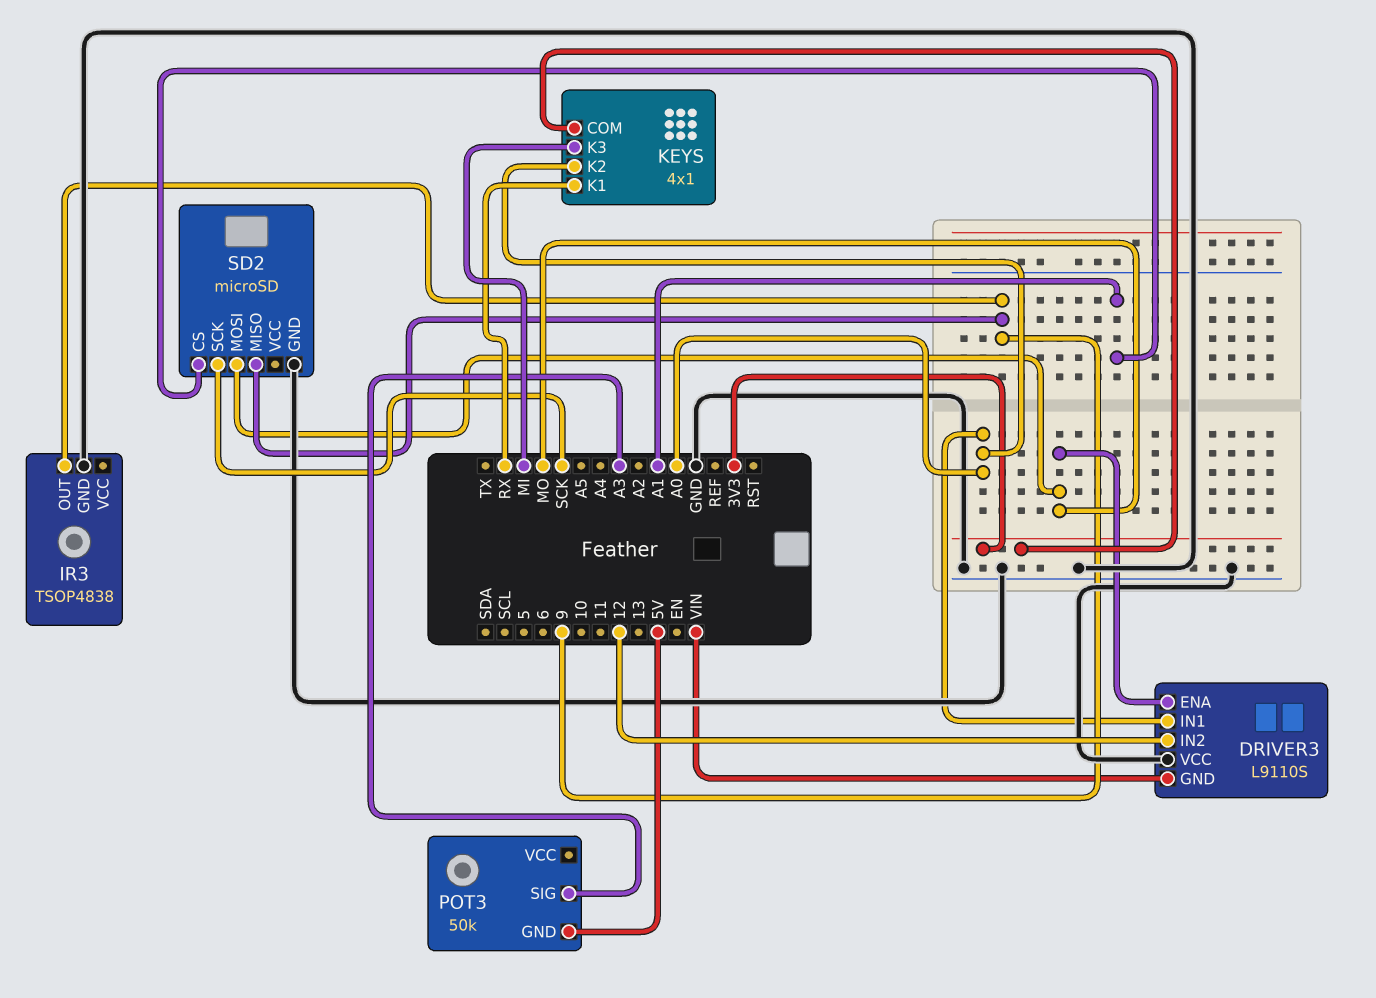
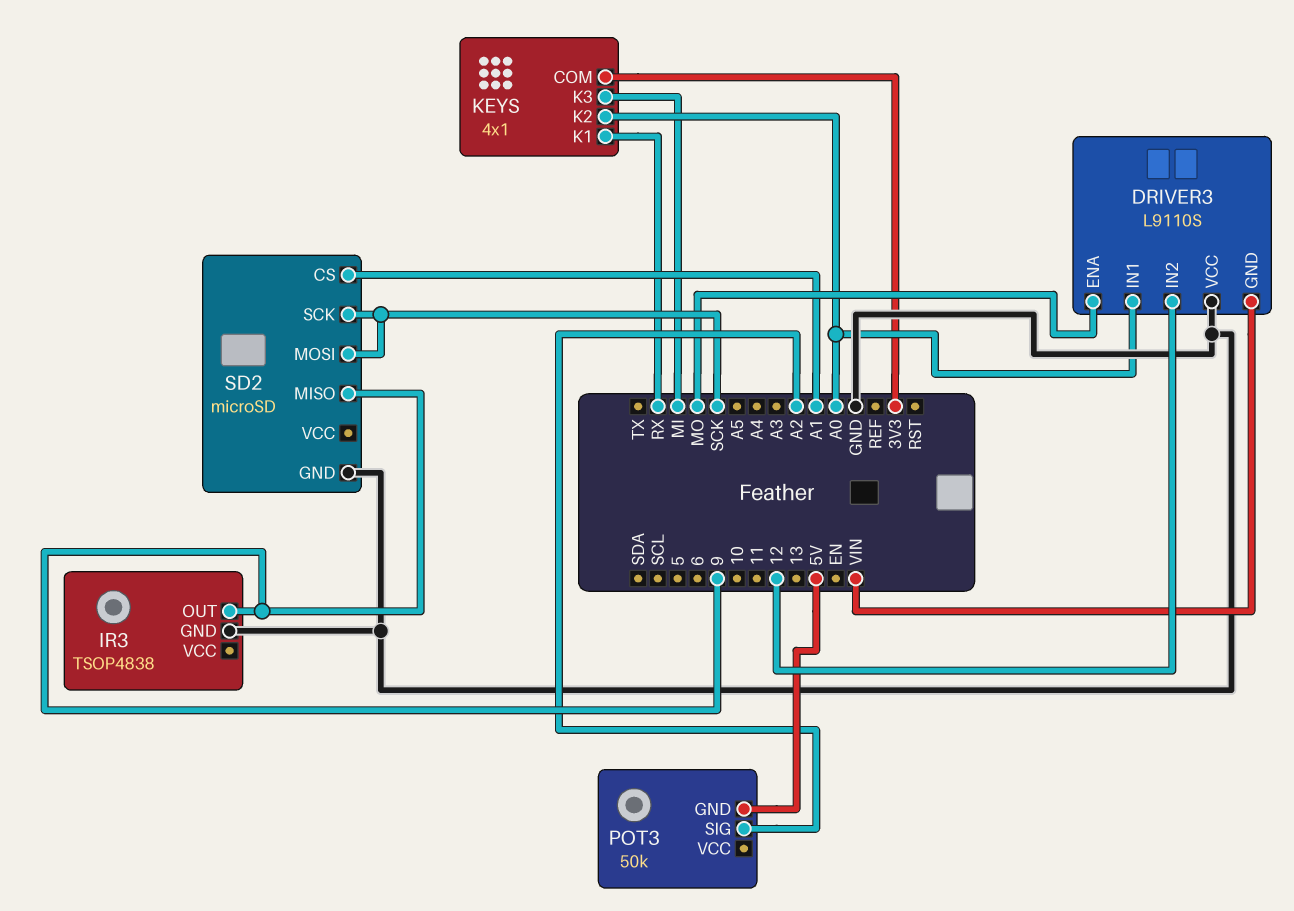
POT3 pin SIG: A3 -> A2
SD2 pin MOSI: MO -> SCK

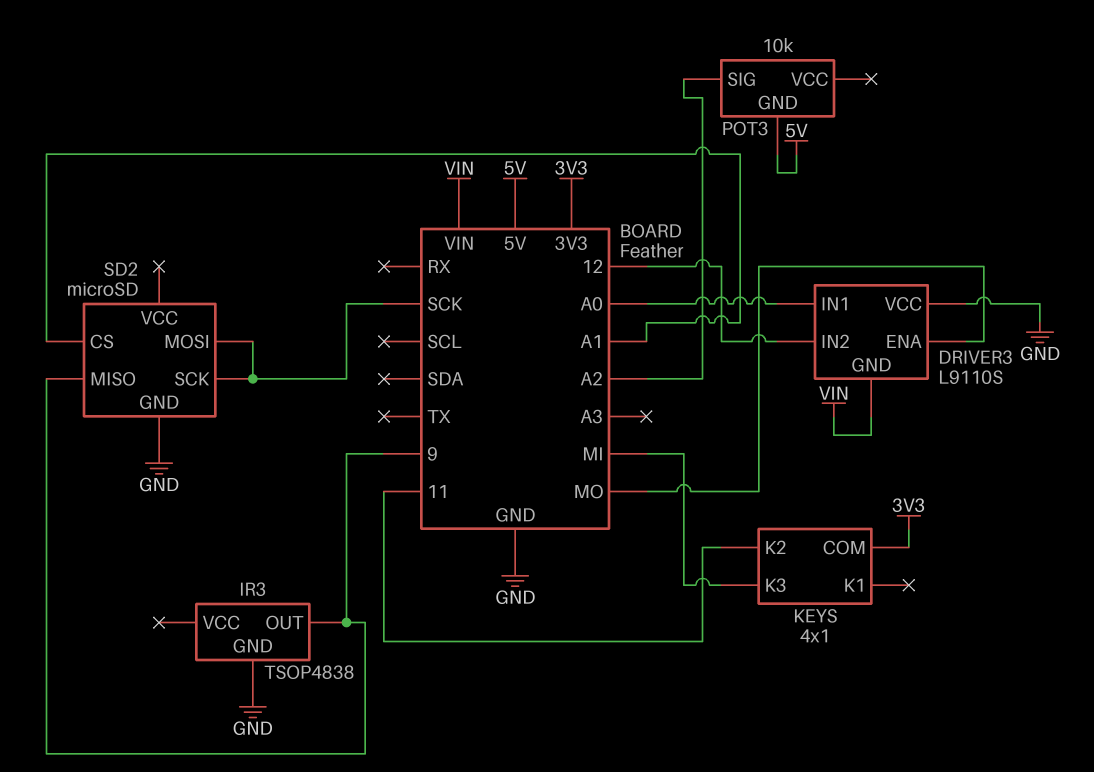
KEYS pin K1: RX -> none
KEYS pin K2: A0 -> 11
POT3: 50k -> 10k

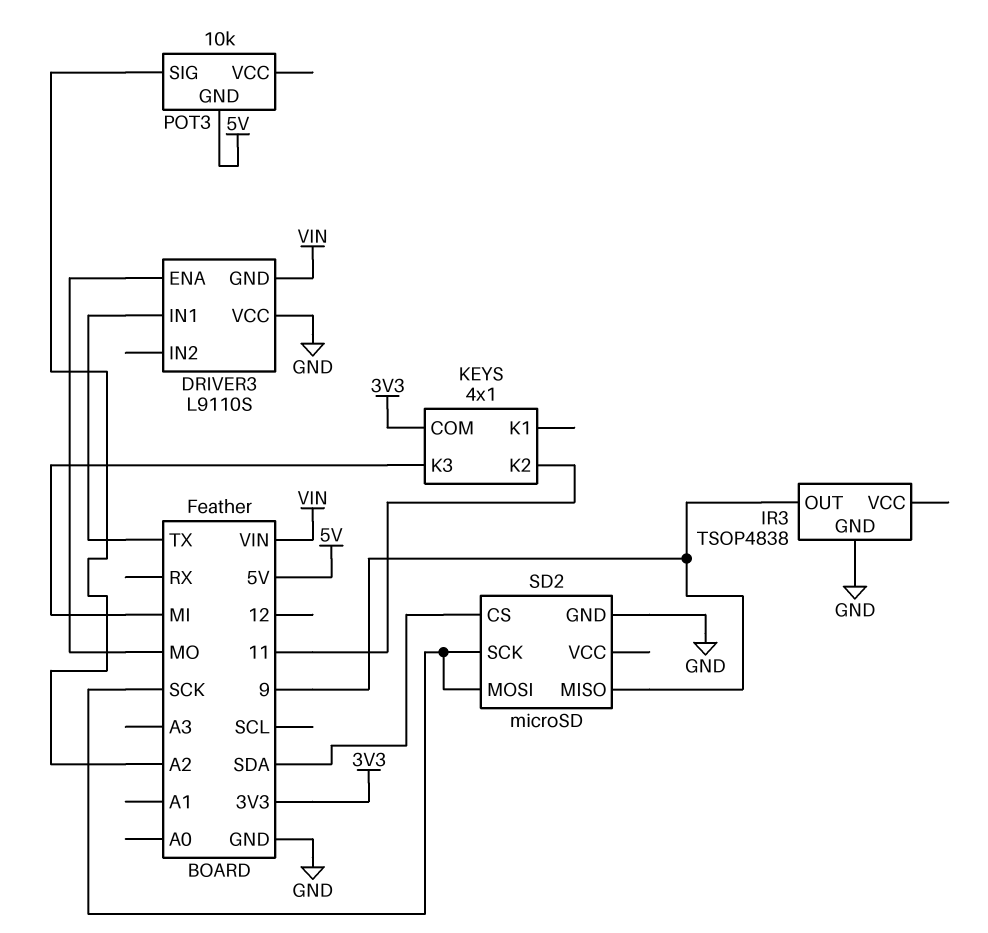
DRIVER3 pin IN1: A0 -> TX
DRIVER3 pin IN2: 12 -> none
SD2 pin CS: A1 -> SDA

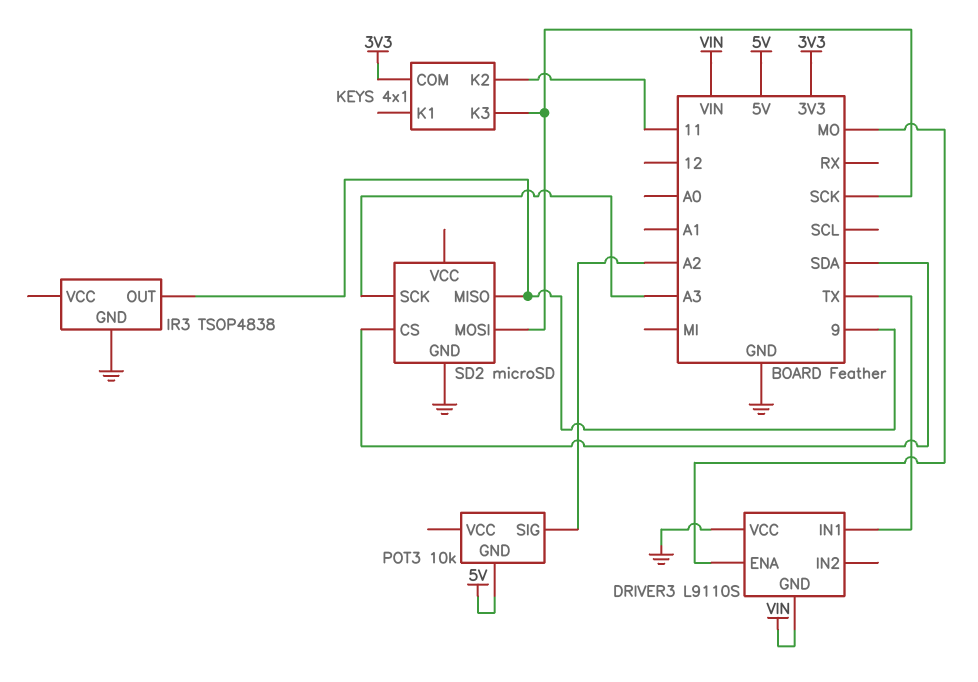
KEYS pin K3: MI -> SCK
SD2 pin SCK: SCK -> A3

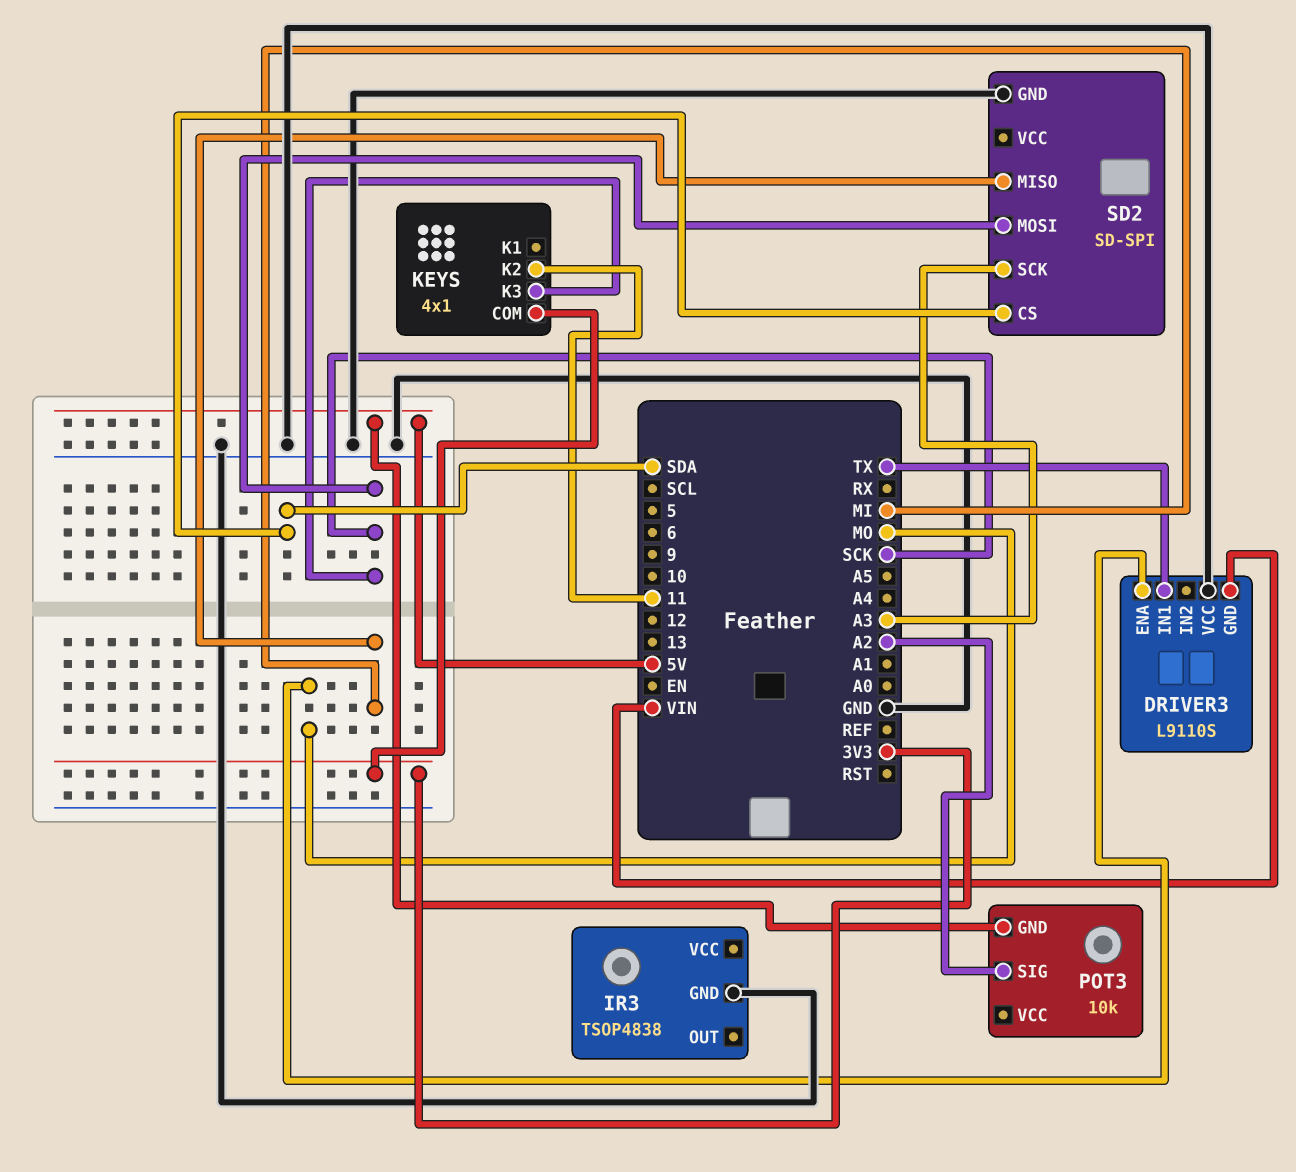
IR3 pin OUT: 9 -> none
SD2: microSD -> SD-SPI
SD2 pin MISO: 9 -> MI

